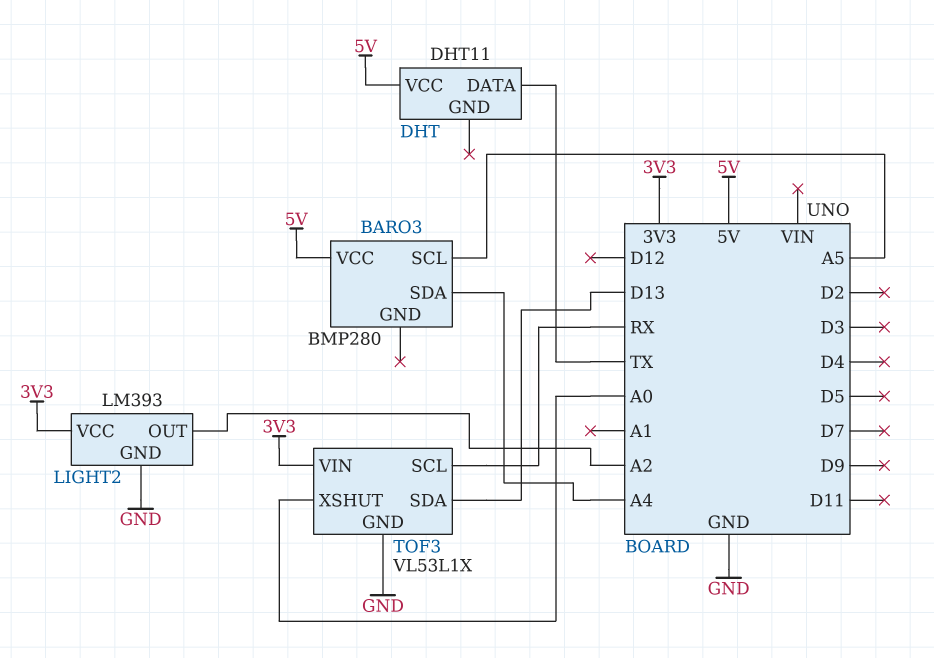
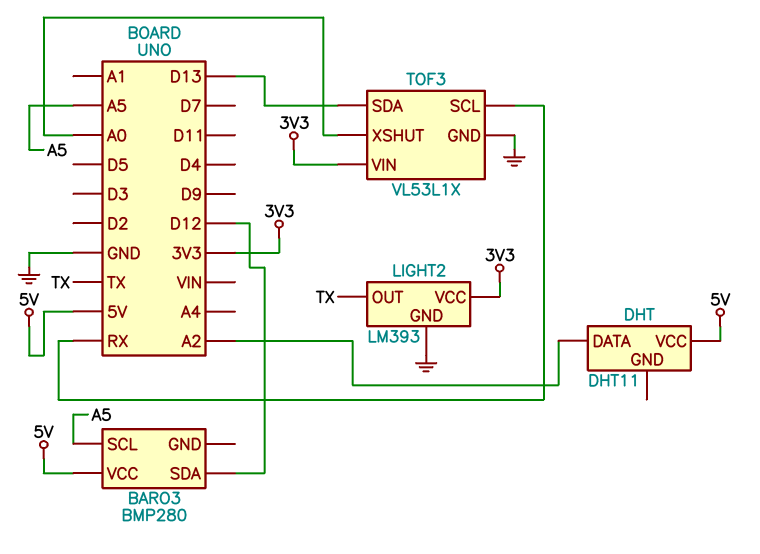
BARO3 pin SDA: A4 -> D12
DHT pin DATA: TX -> A2
LIGHT2 pin OUT: A2 -> TX

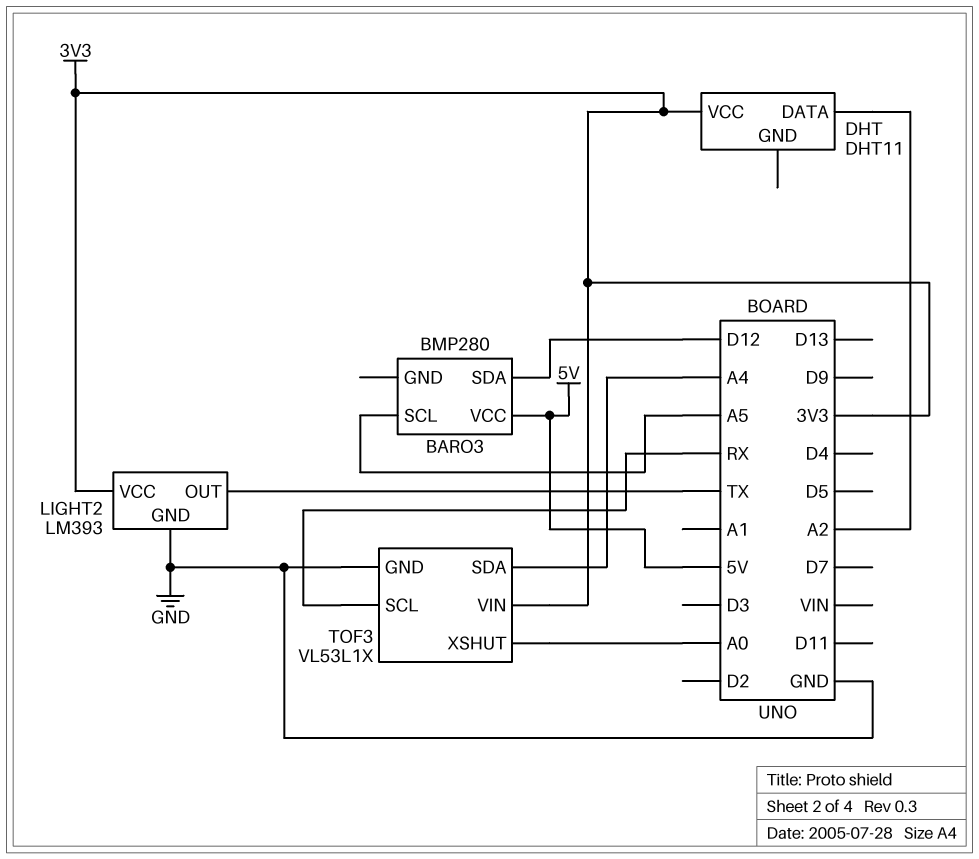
DHT pin VCC: 5V -> 3V3
TOF3 pin SDA: D13 -> A4

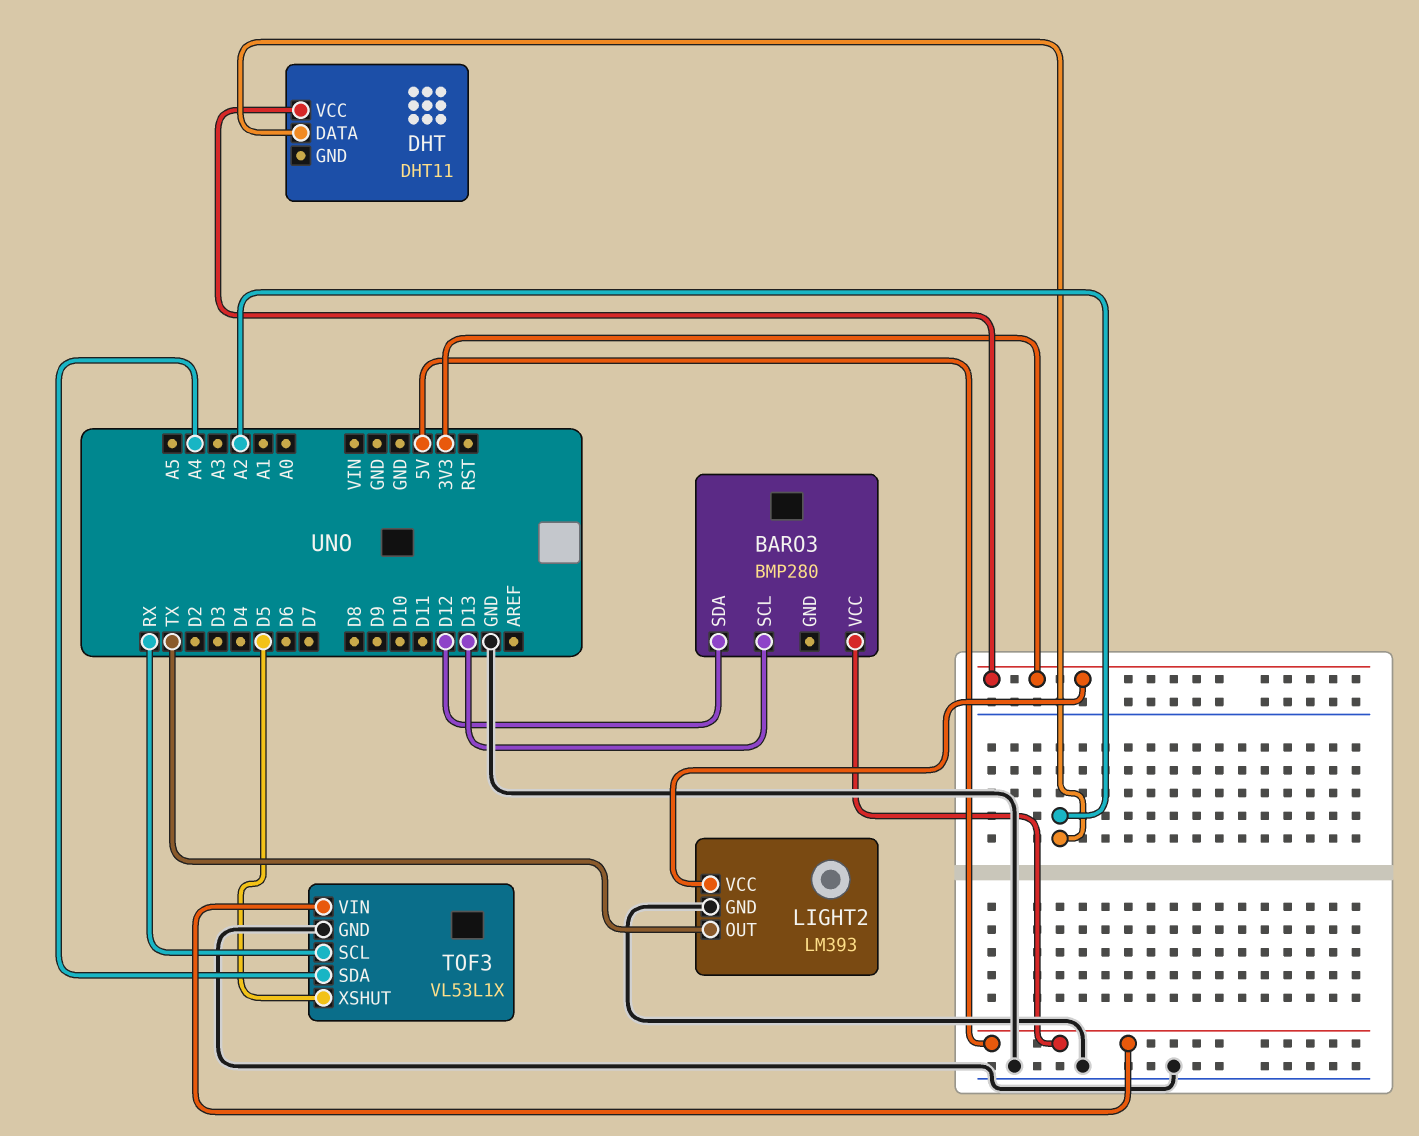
BARO3 pin SCL: A5 -> D13
TOF3 pin VIN: 3V3 -> 5V
TOF3 pin XSHUT: A0 -> D5

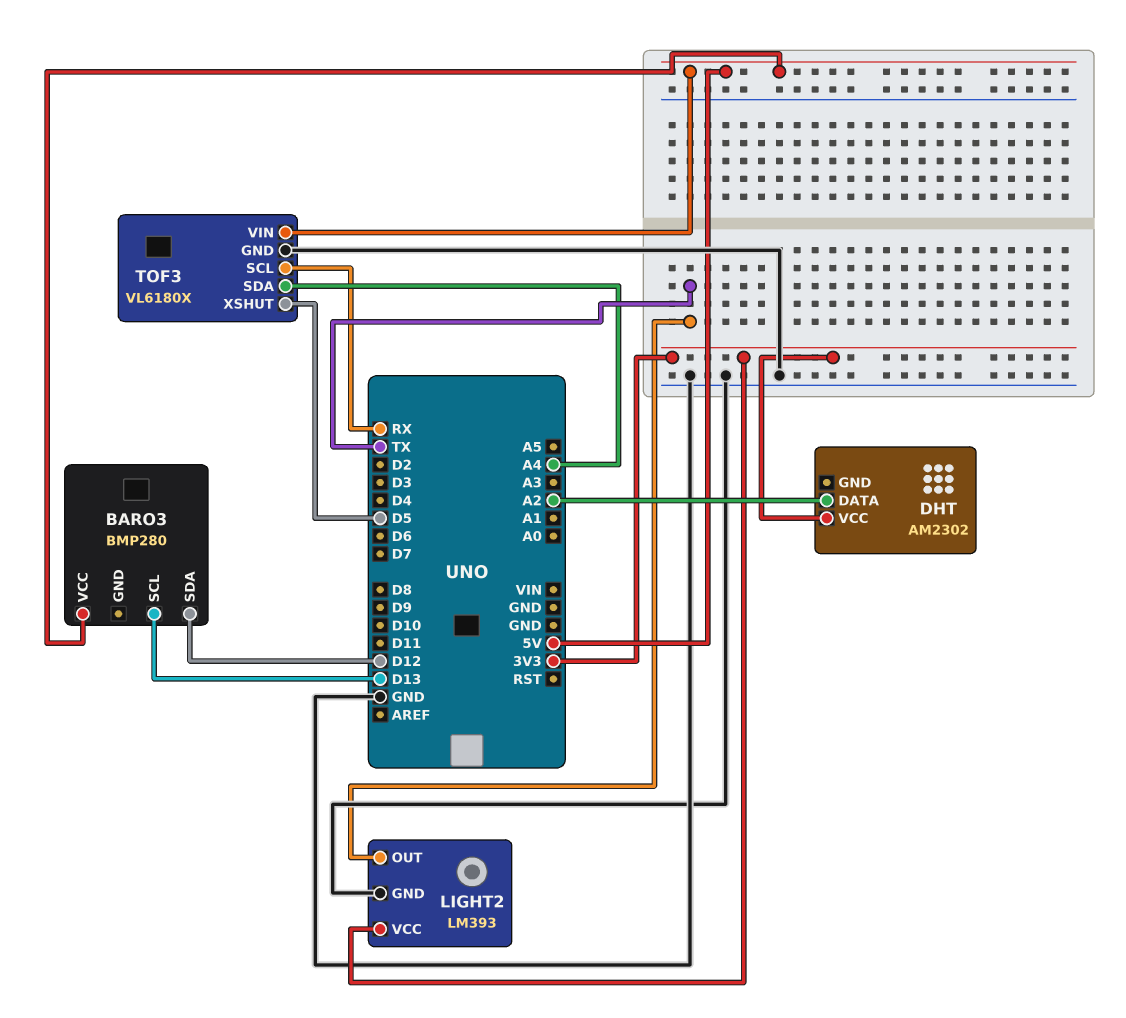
DHT: DHT11 -> AM2302
TOF3: VL53L1X -> VL6180X

